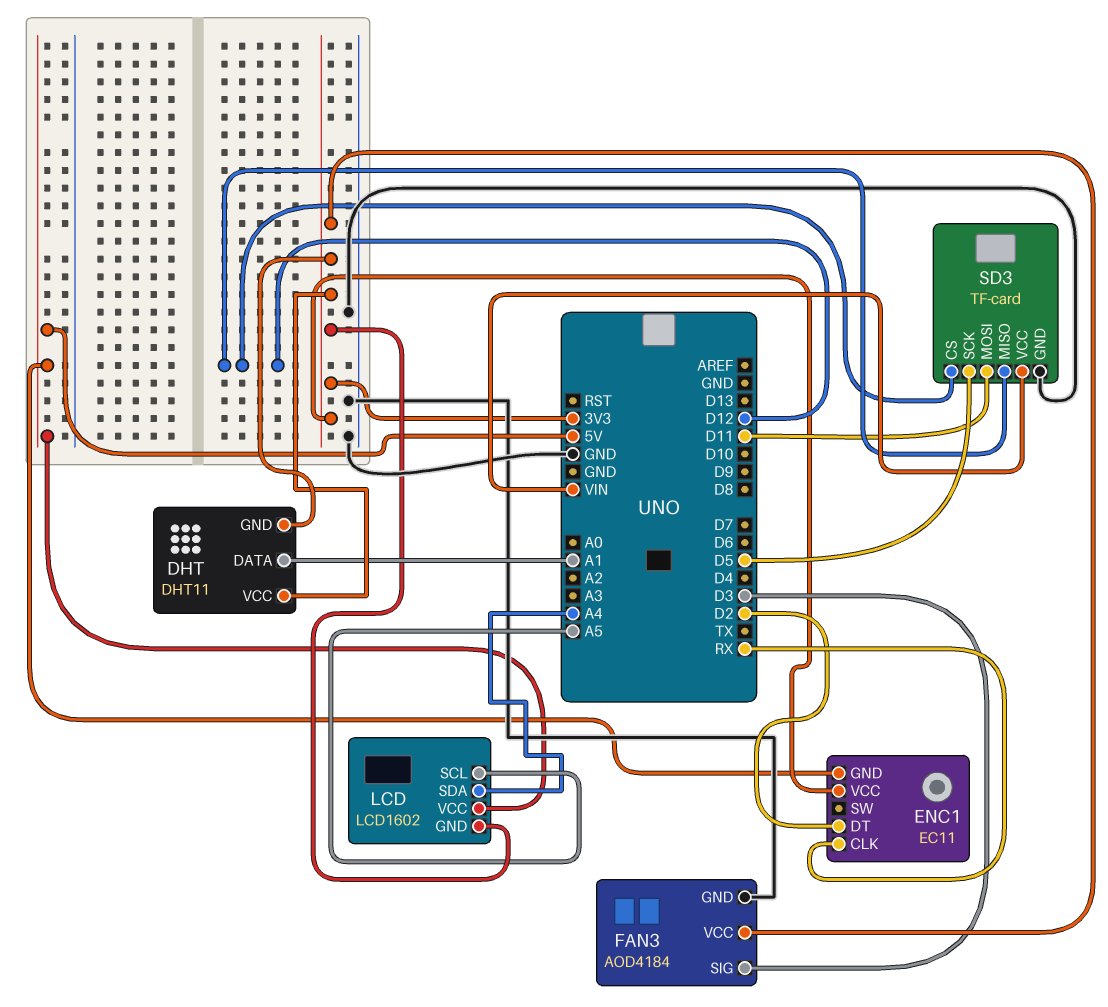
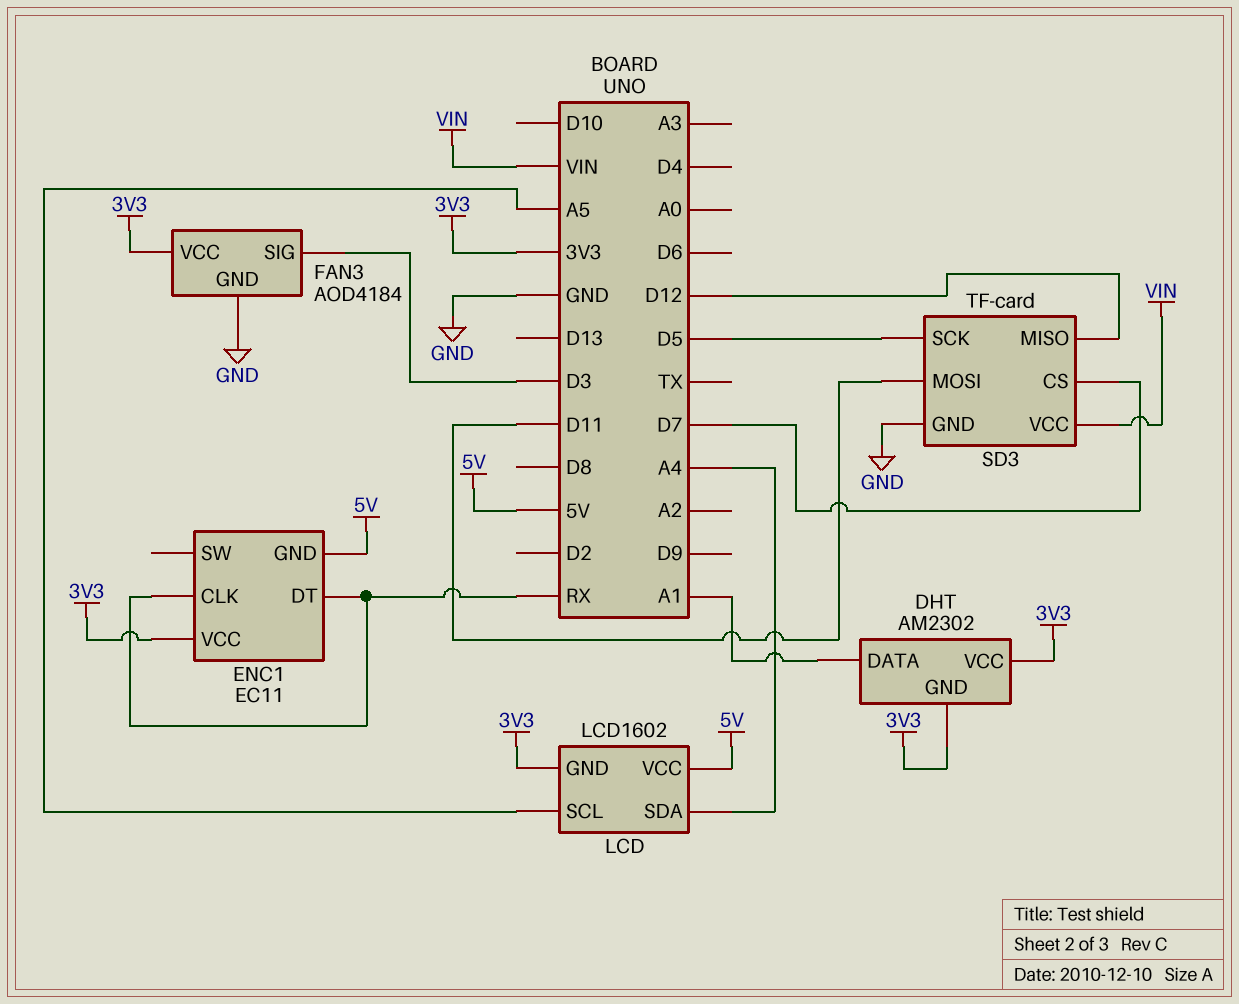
DHT: DHT11 -> AM2302
ENC1 pin DT: D2 -> RX
SD3 pin CS: D12 -> D7

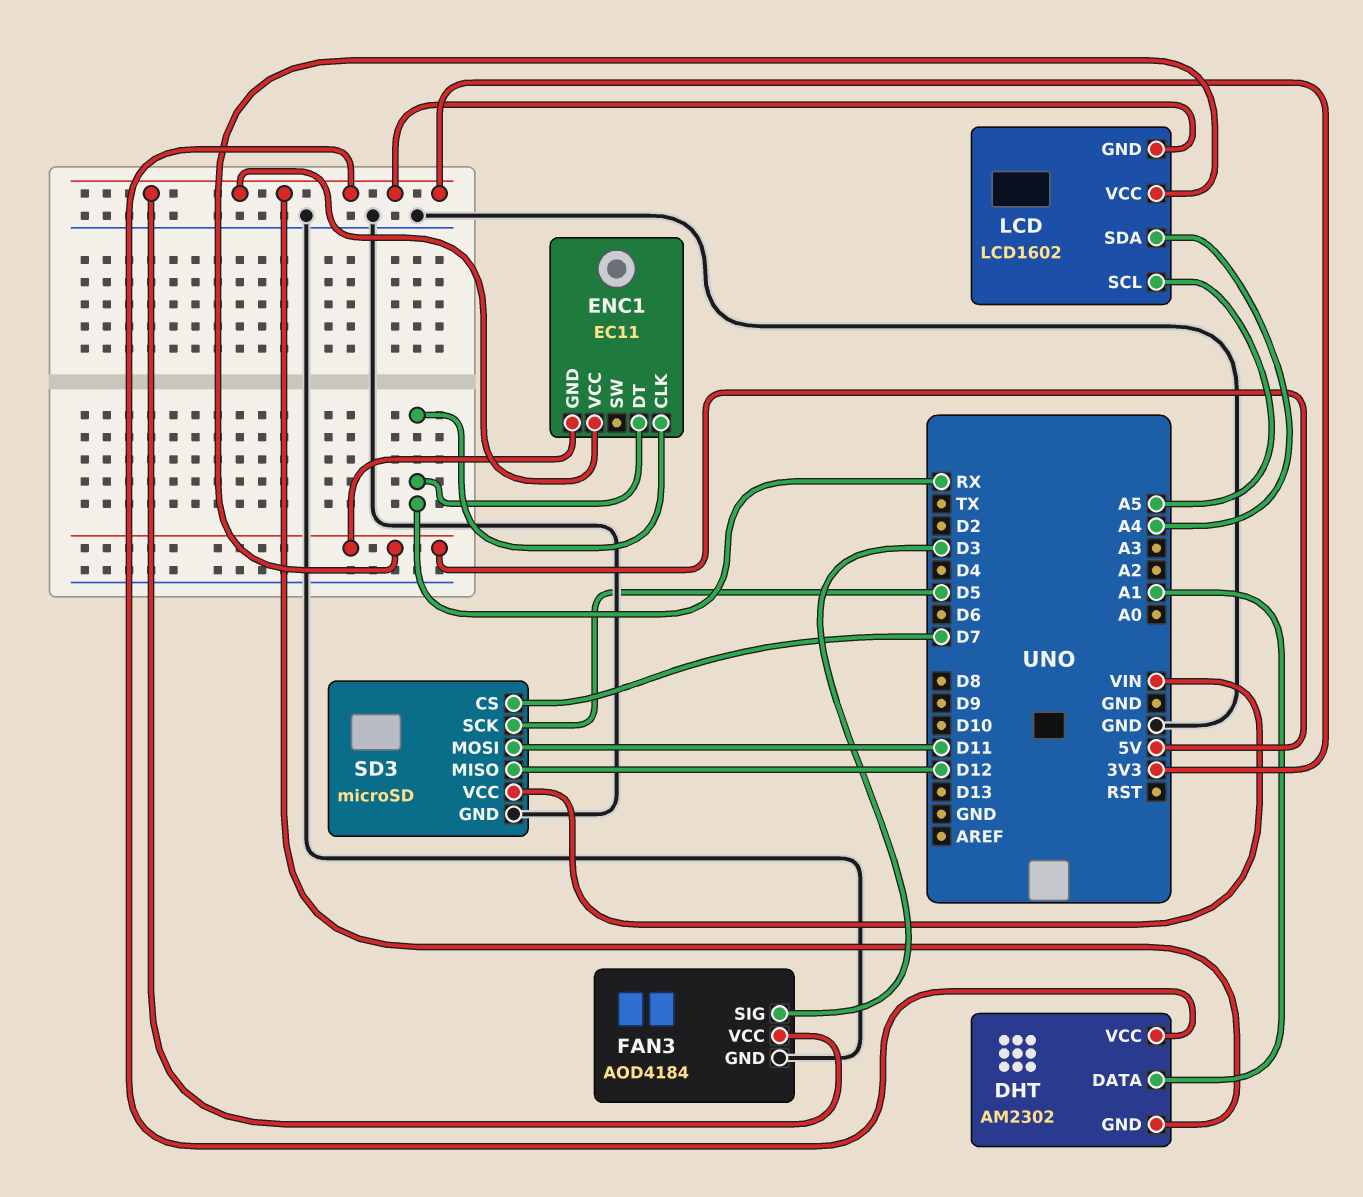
SD3: TF-card -> microSD

